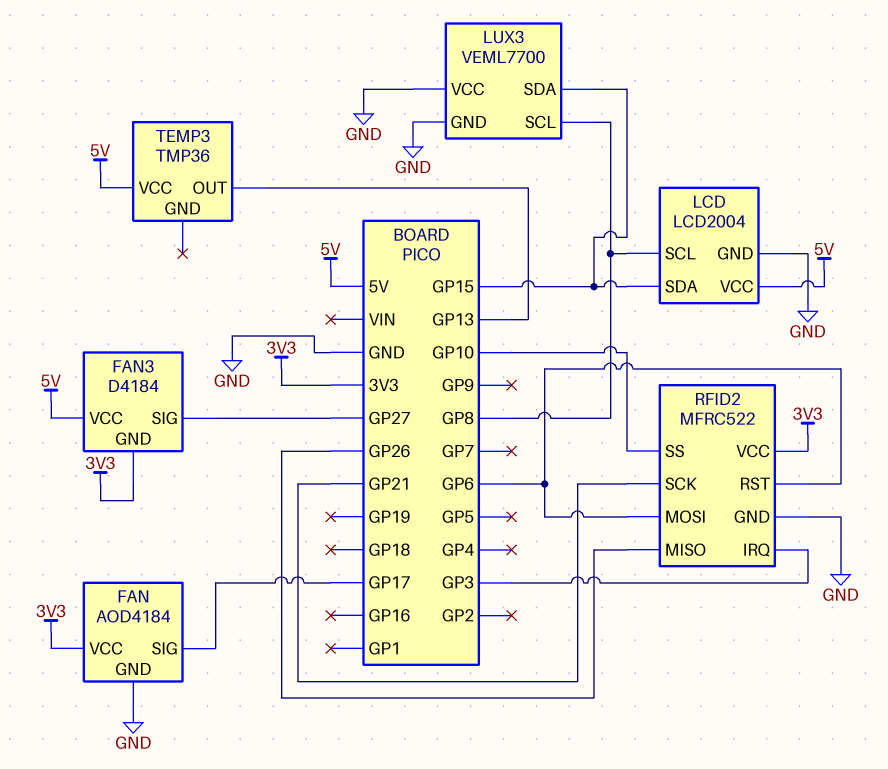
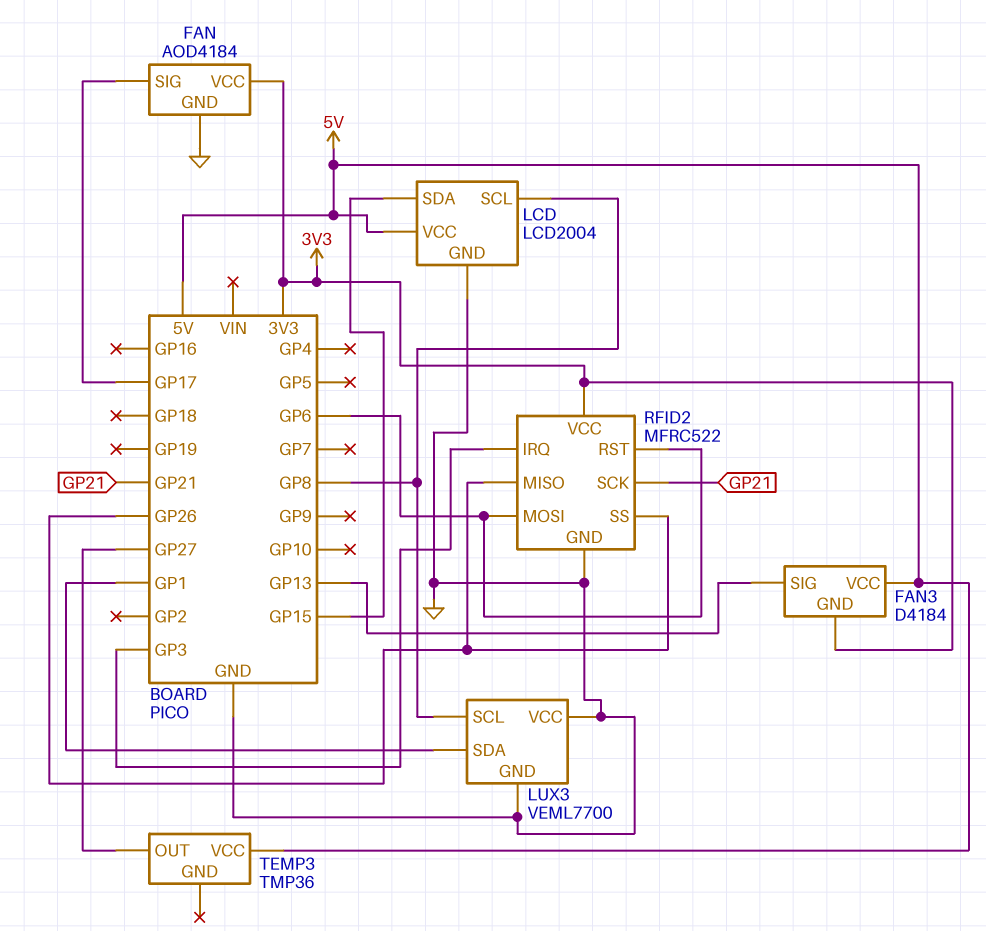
FAN3 pin SIG: GP27 -> GP13
LUX3 pin SDA: GP15 -> GP1
RFID2 pin SS: GP10 -> GP26
TEMP3 pin OUT: GP13 -> GP27

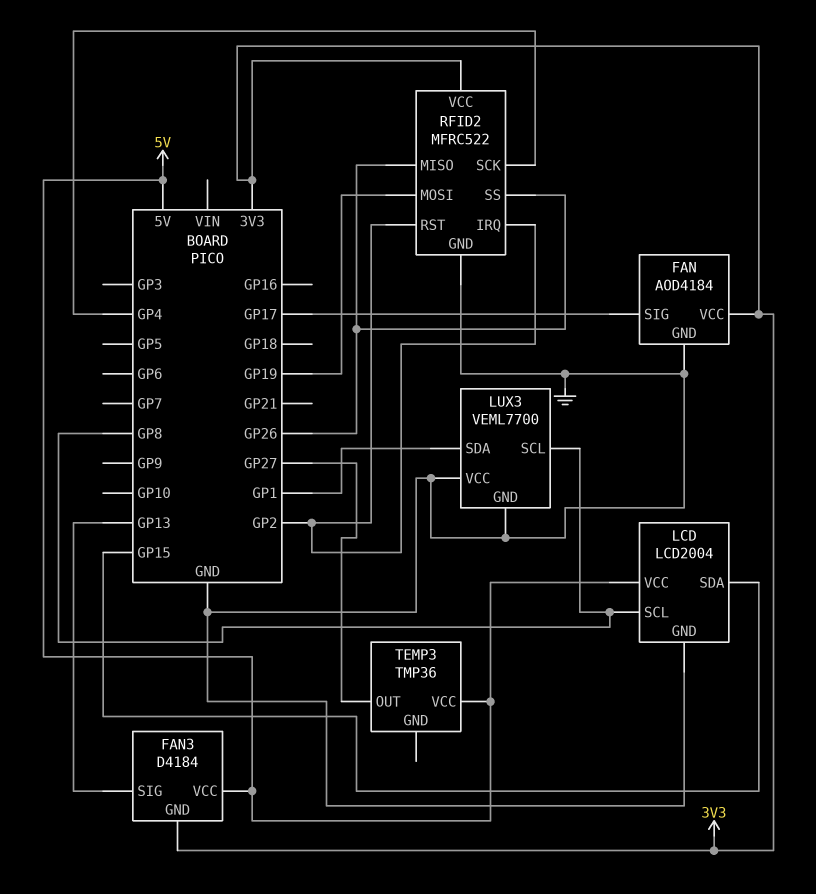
RFID2 pin IRQ: GP3 -> GP2
RFID2 pin MOSI: GP6 -> GP19
RFID2 pin RST: GP6 -> GP2
RFID2 pin SCK: GP21 -> GP4

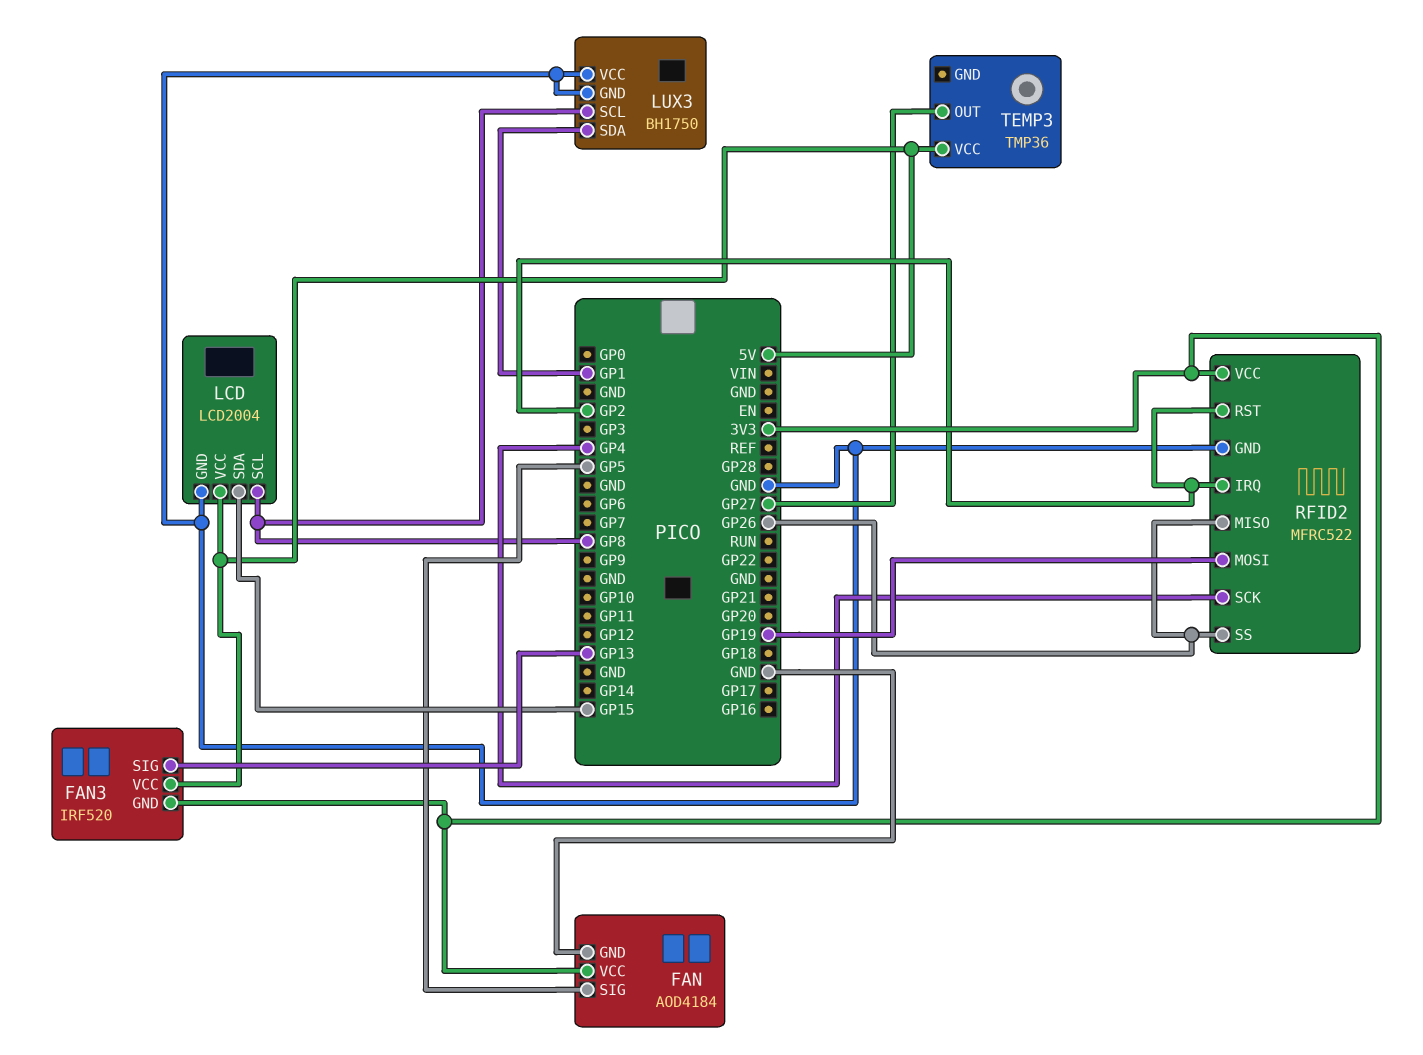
FAN pin SIG: GP17 -> GP5
FAN3: D4184 -> IRF520
LUX3: VEML7700 -> BH1750

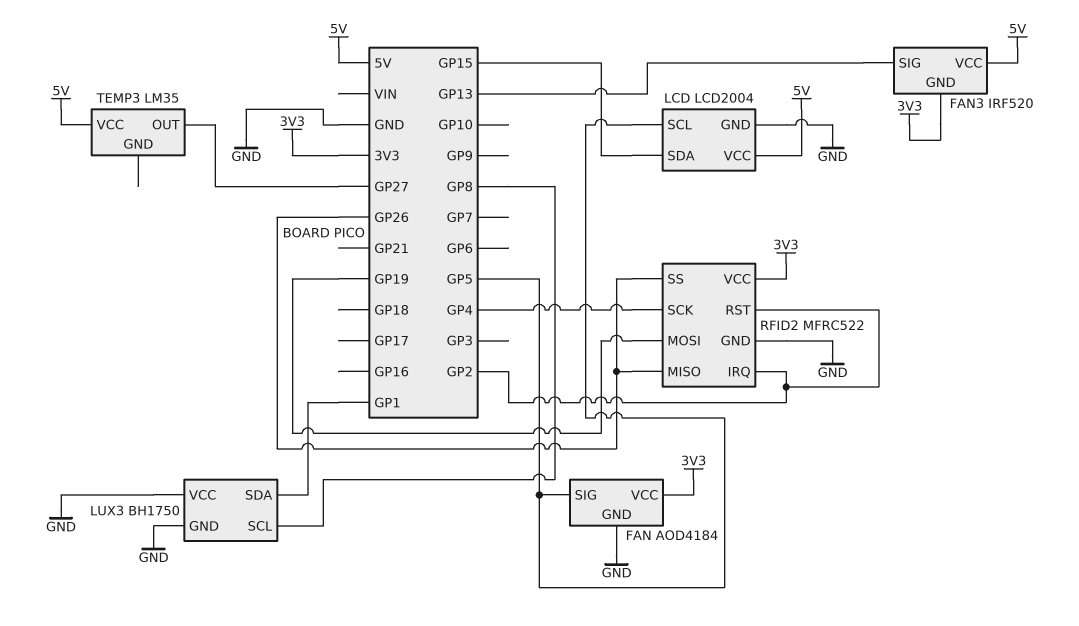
LCD pin SCL: GP8 -> GP5
TEMP3: TMP36 -> LM35

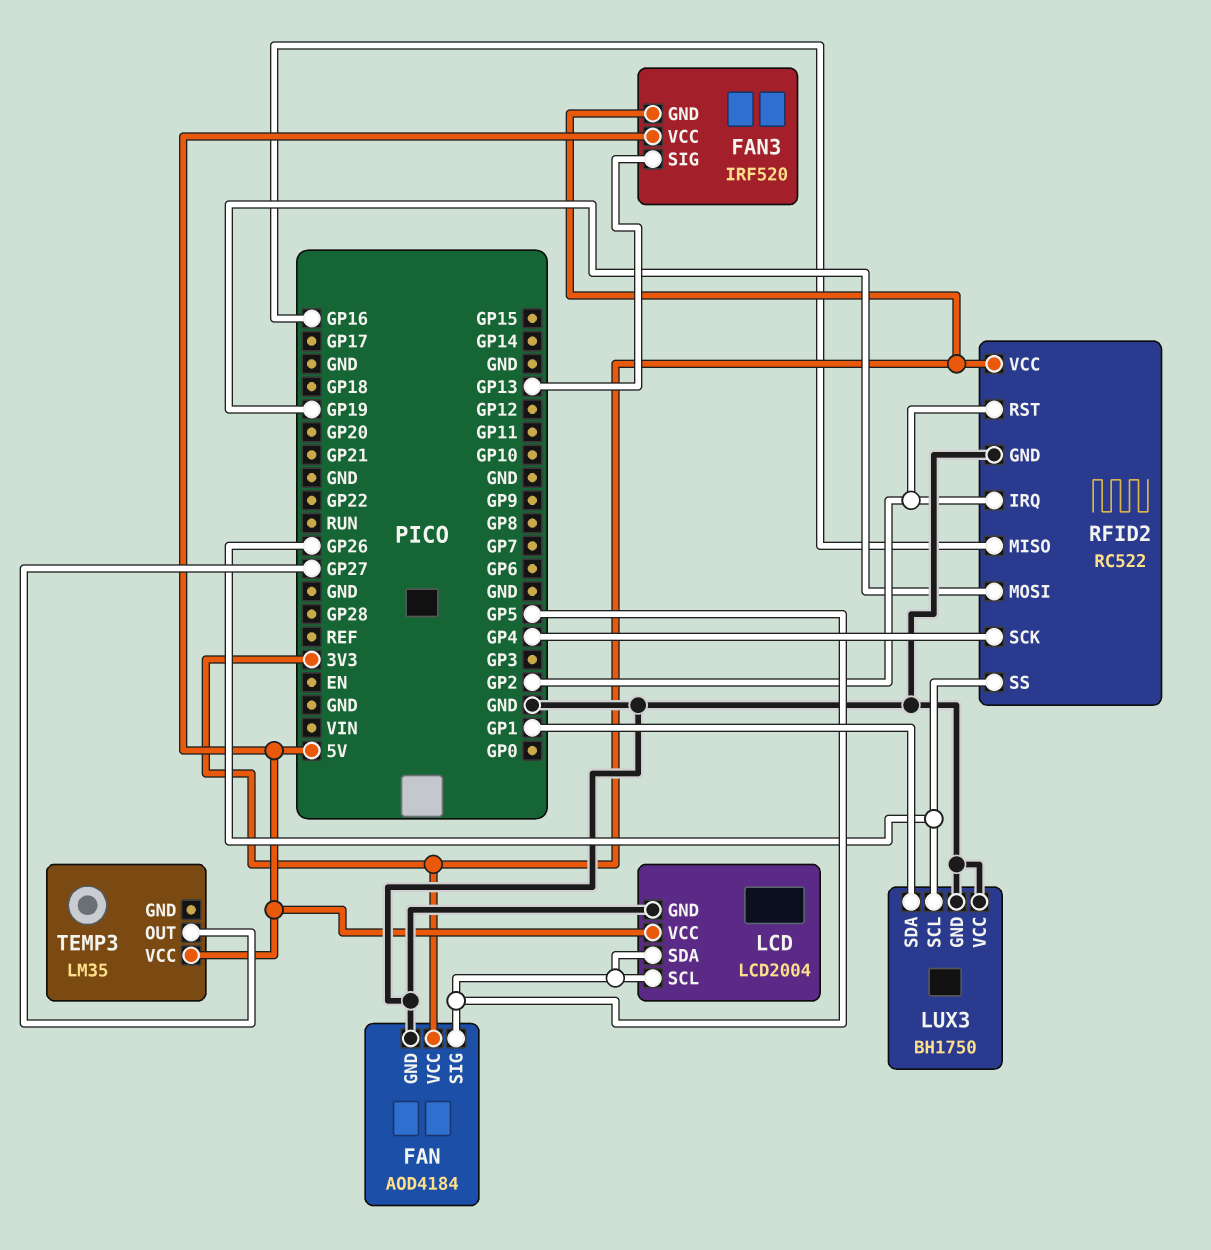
LCD pin SDA: GP15 -> GP5
LUX3 pin SCL: GP8 -> GP26
RFID2: MFRC522 -> RC522
RFID2 pin MISO: GP26 -> GP16

